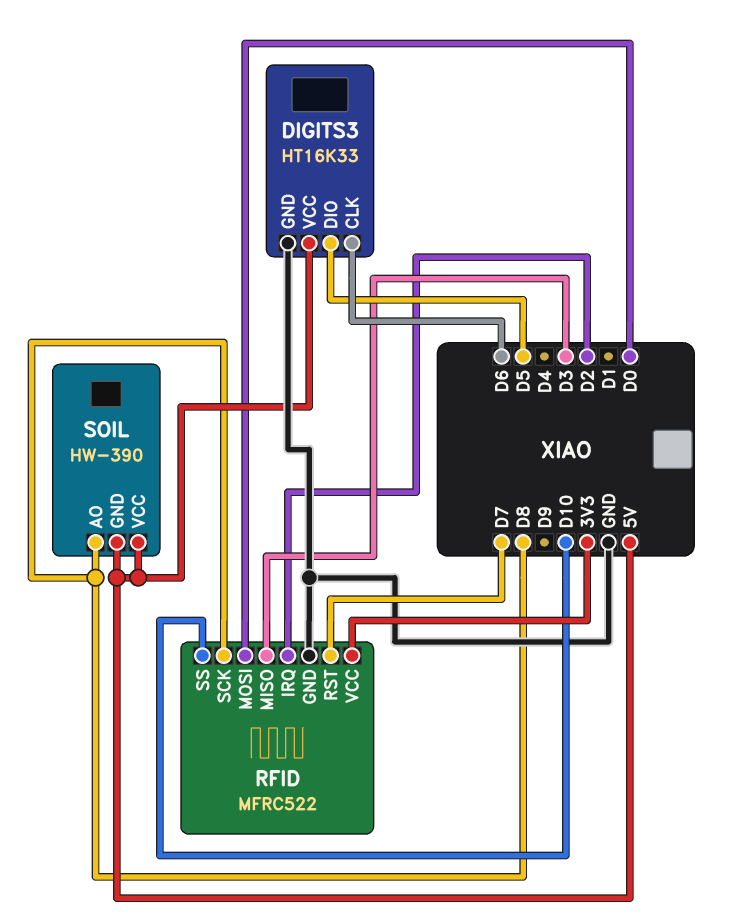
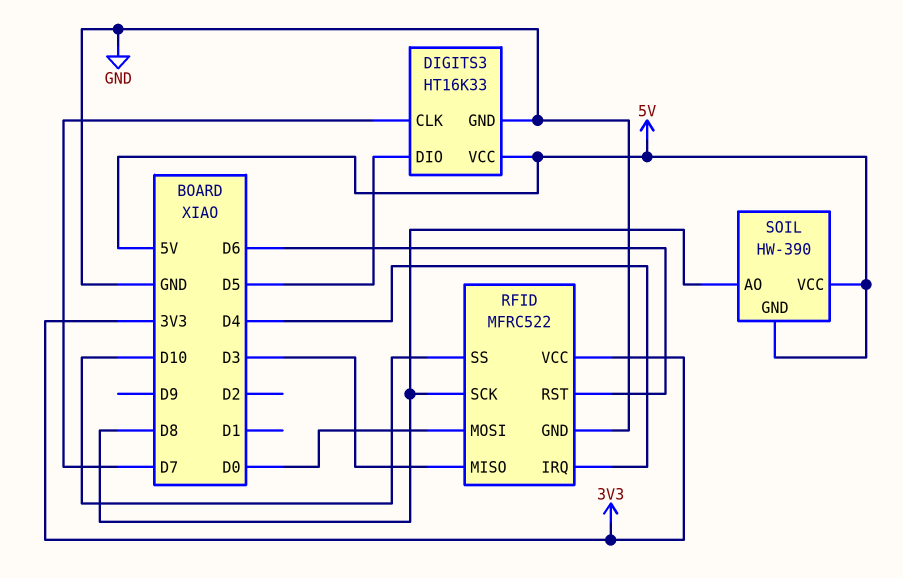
DIGITS3 pin CLK: D6 -> D7
RFID pin IRQ: D2 -> D4
RFID pin RST: D7 -> D6

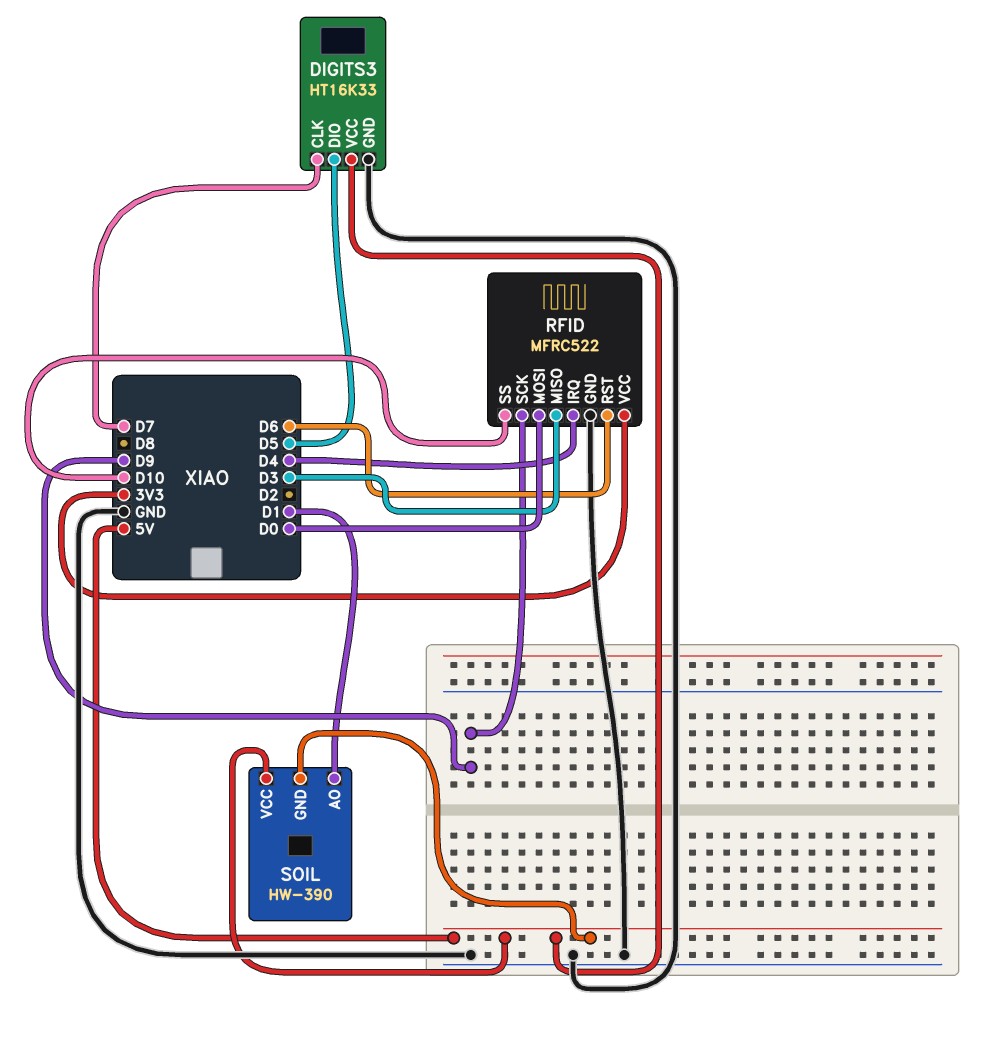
RFID pin SCK: D8 -> D9
SOIL pin AO: D8 -> D1

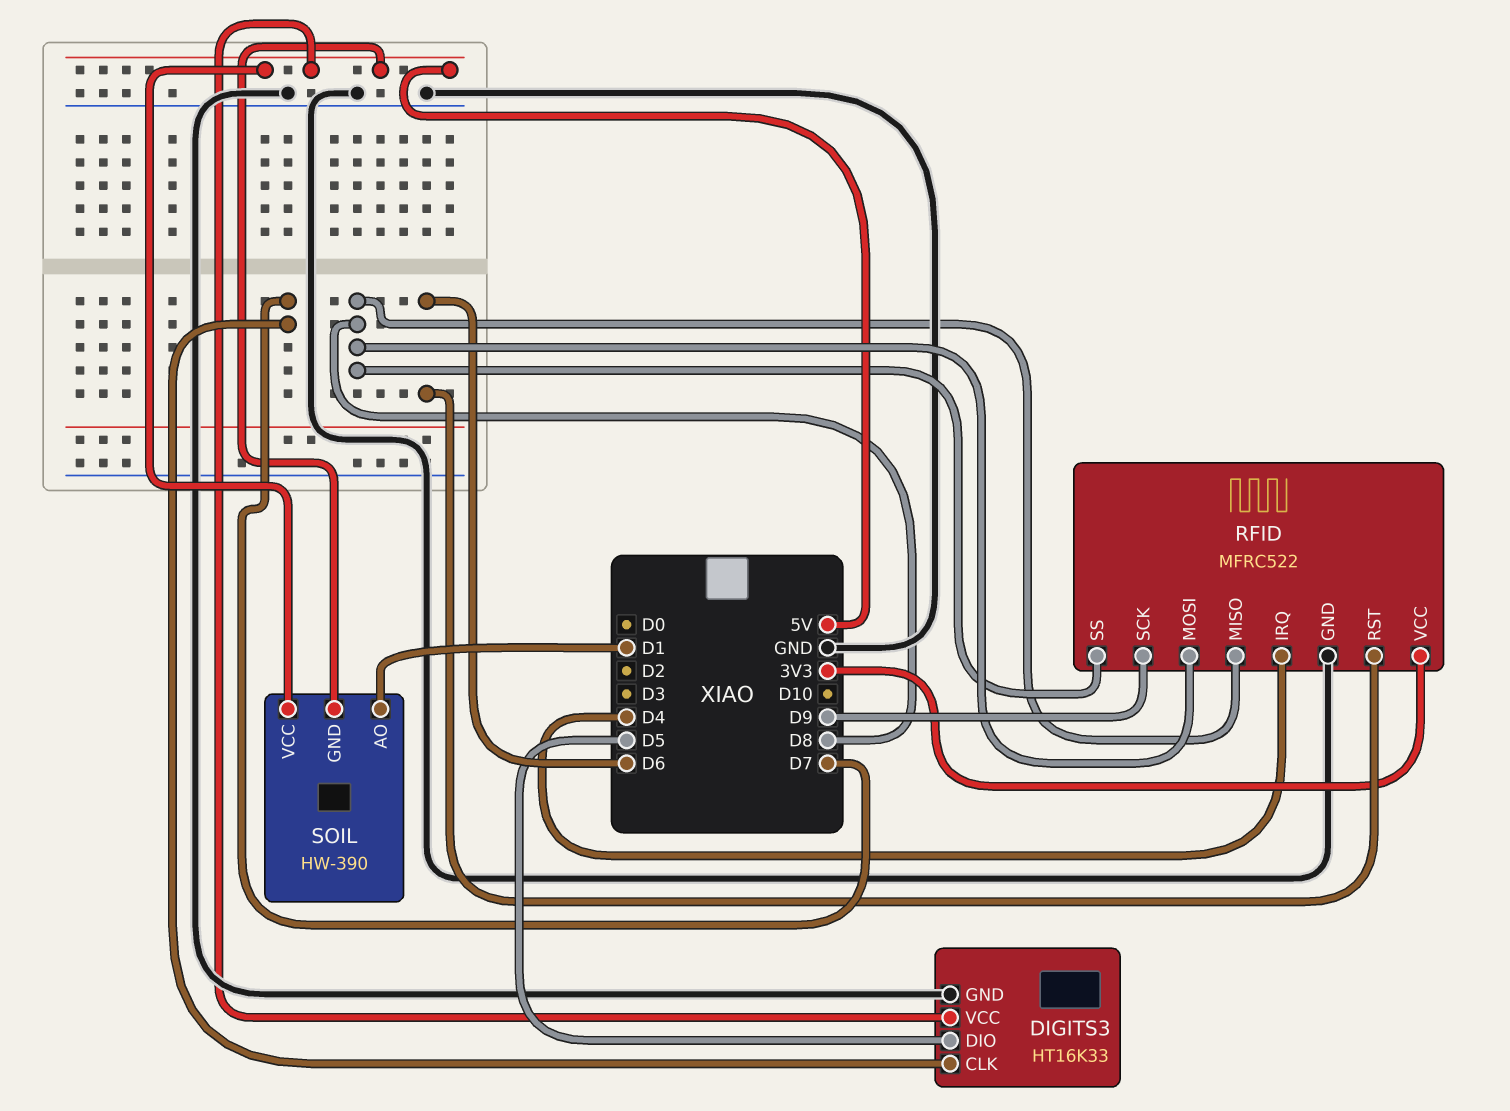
RFID pin MISO: D3 -> D8
RFID pin MOSI: D0 -> D8
RFID pin SS: D10 -> D8

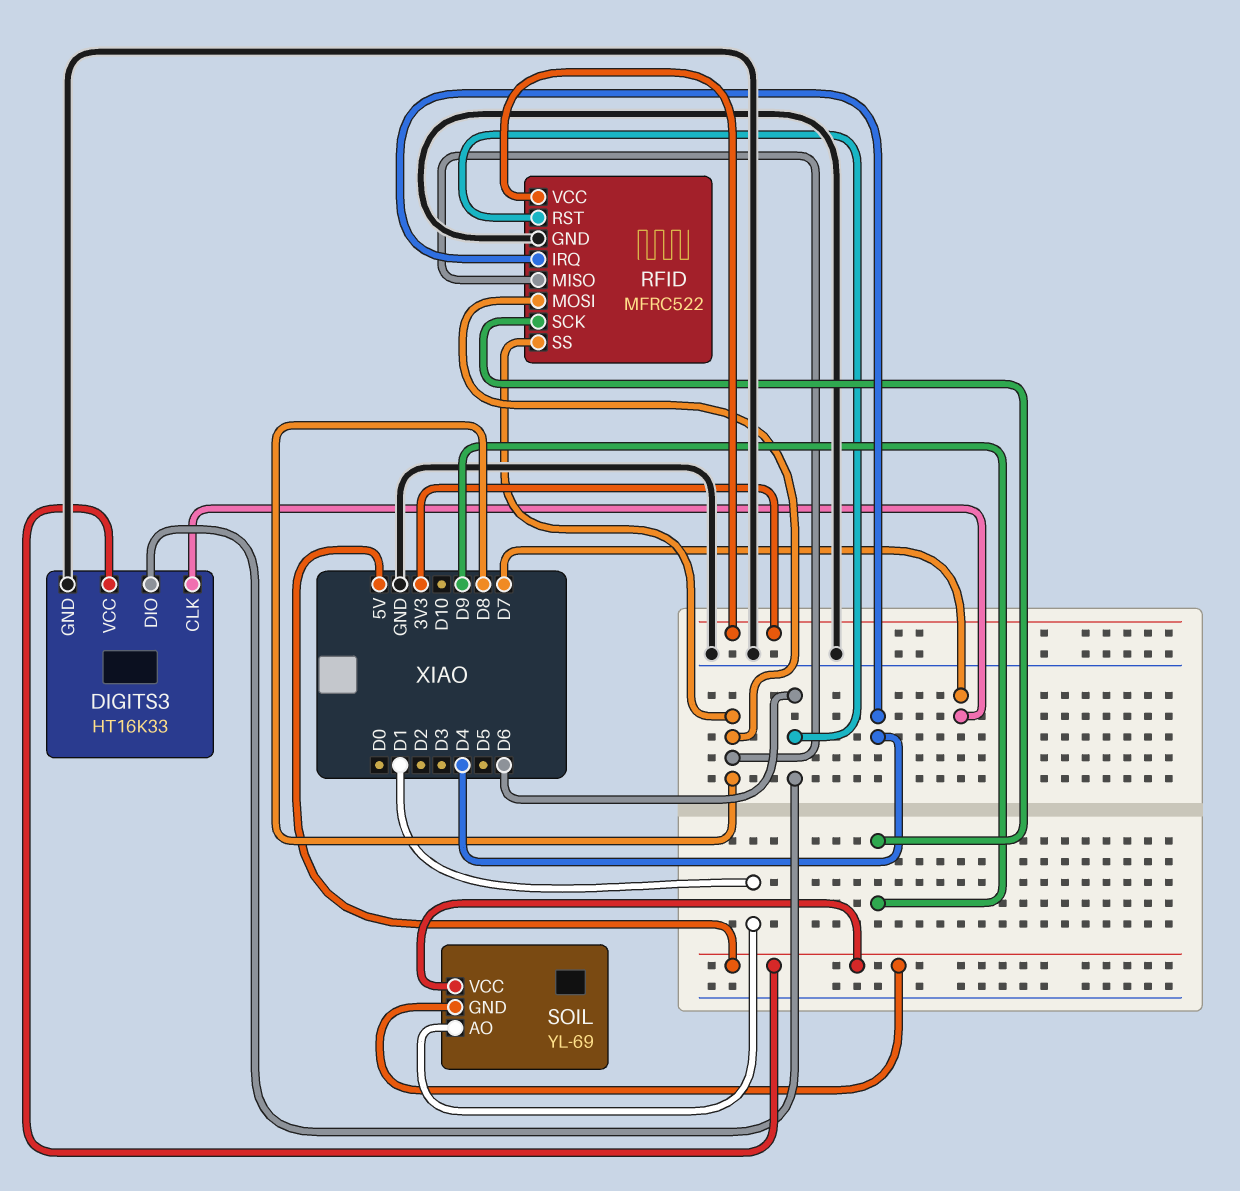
DIGITS3 pin DIO: D5 -> D6
SOIL: HW-390 -> YL-69

